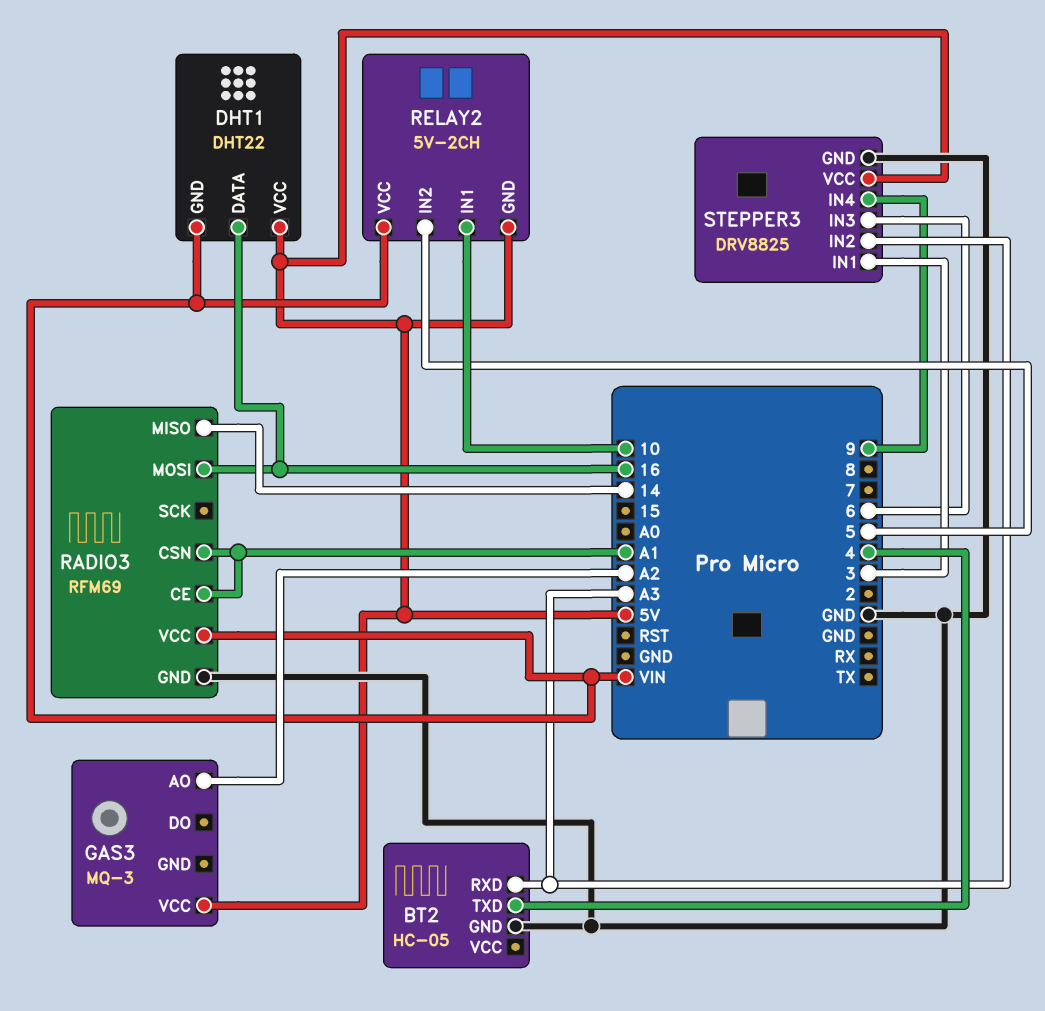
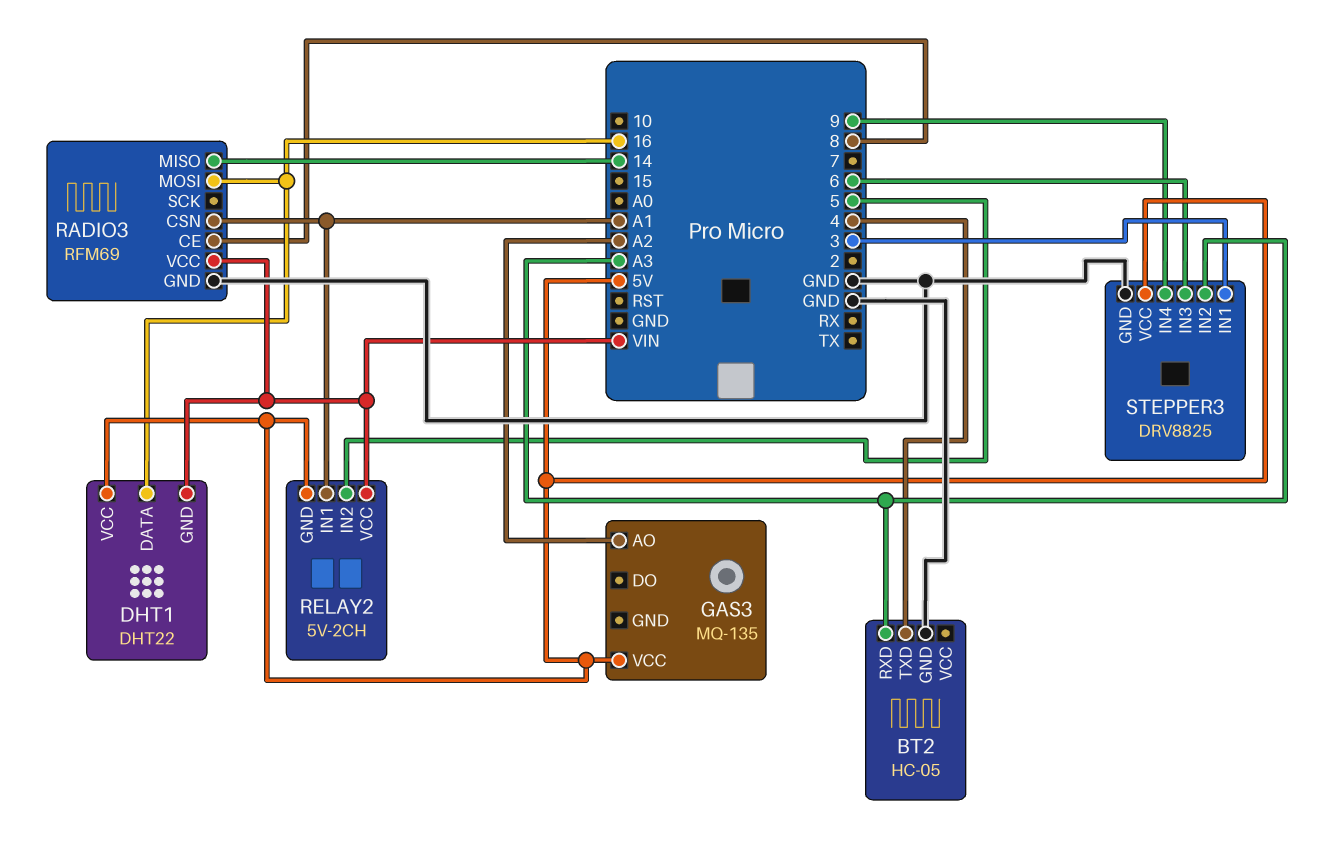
GAS3: MQ-3 -> MQ-135
RADIO3 pin CE: A1 -> 8
RELAY2 pin IN1: 10 -> A1

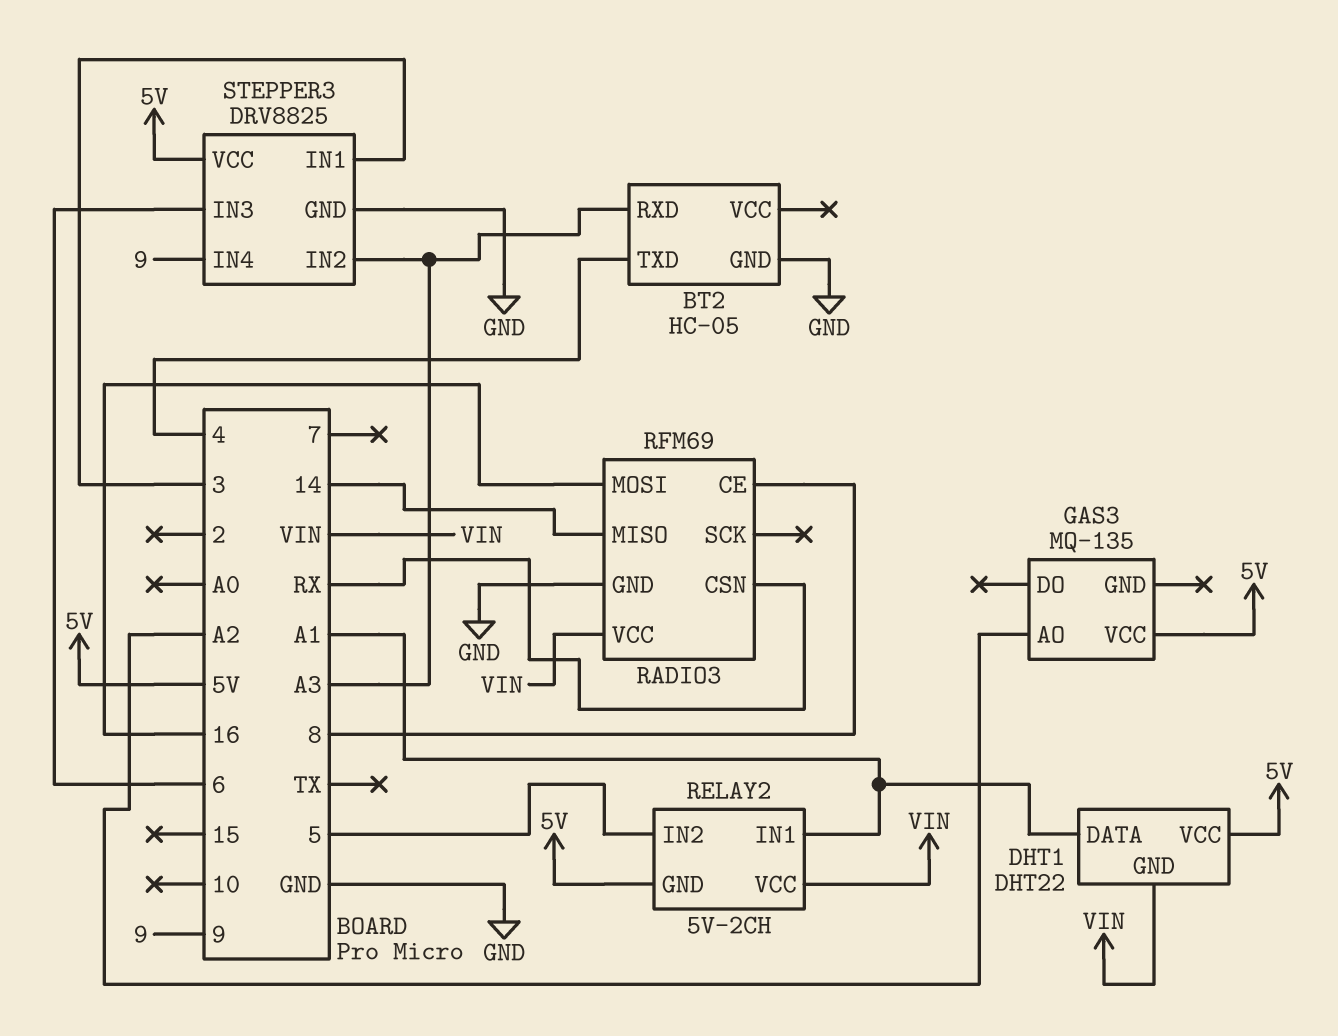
DHT1 pin DATA: 16 -> A1
RADIO3 pin CSN: A1 -> RX

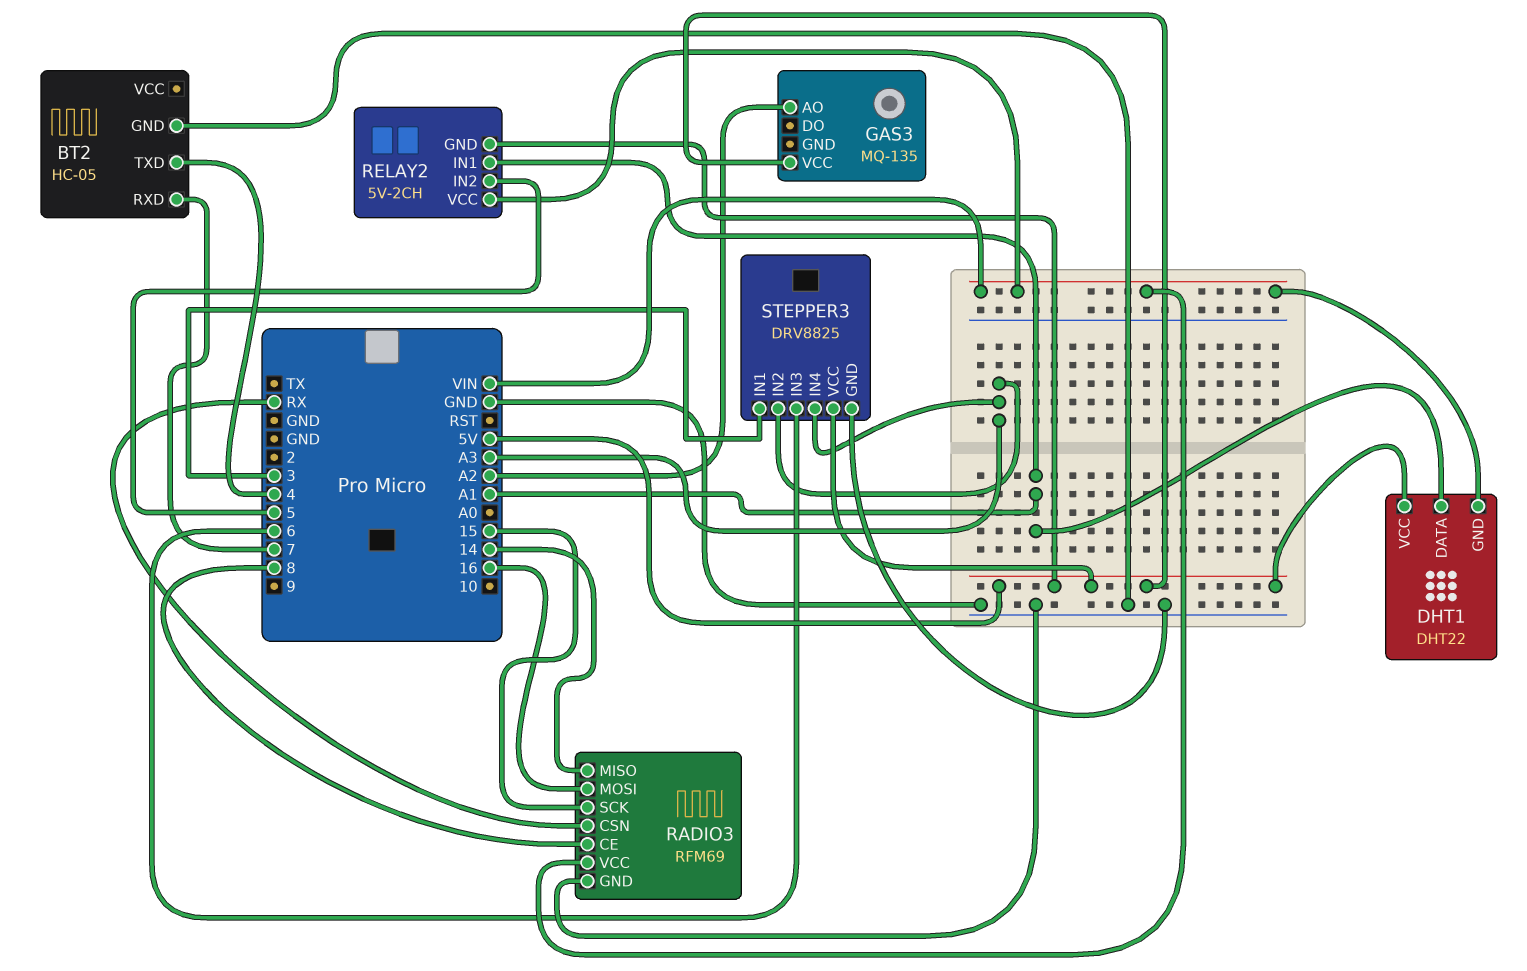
BT2 pin RXD: A3 -> 7
RADIO3 pin SCK: none -> 15
STEPPER3 pin IN4: 9 -> A3

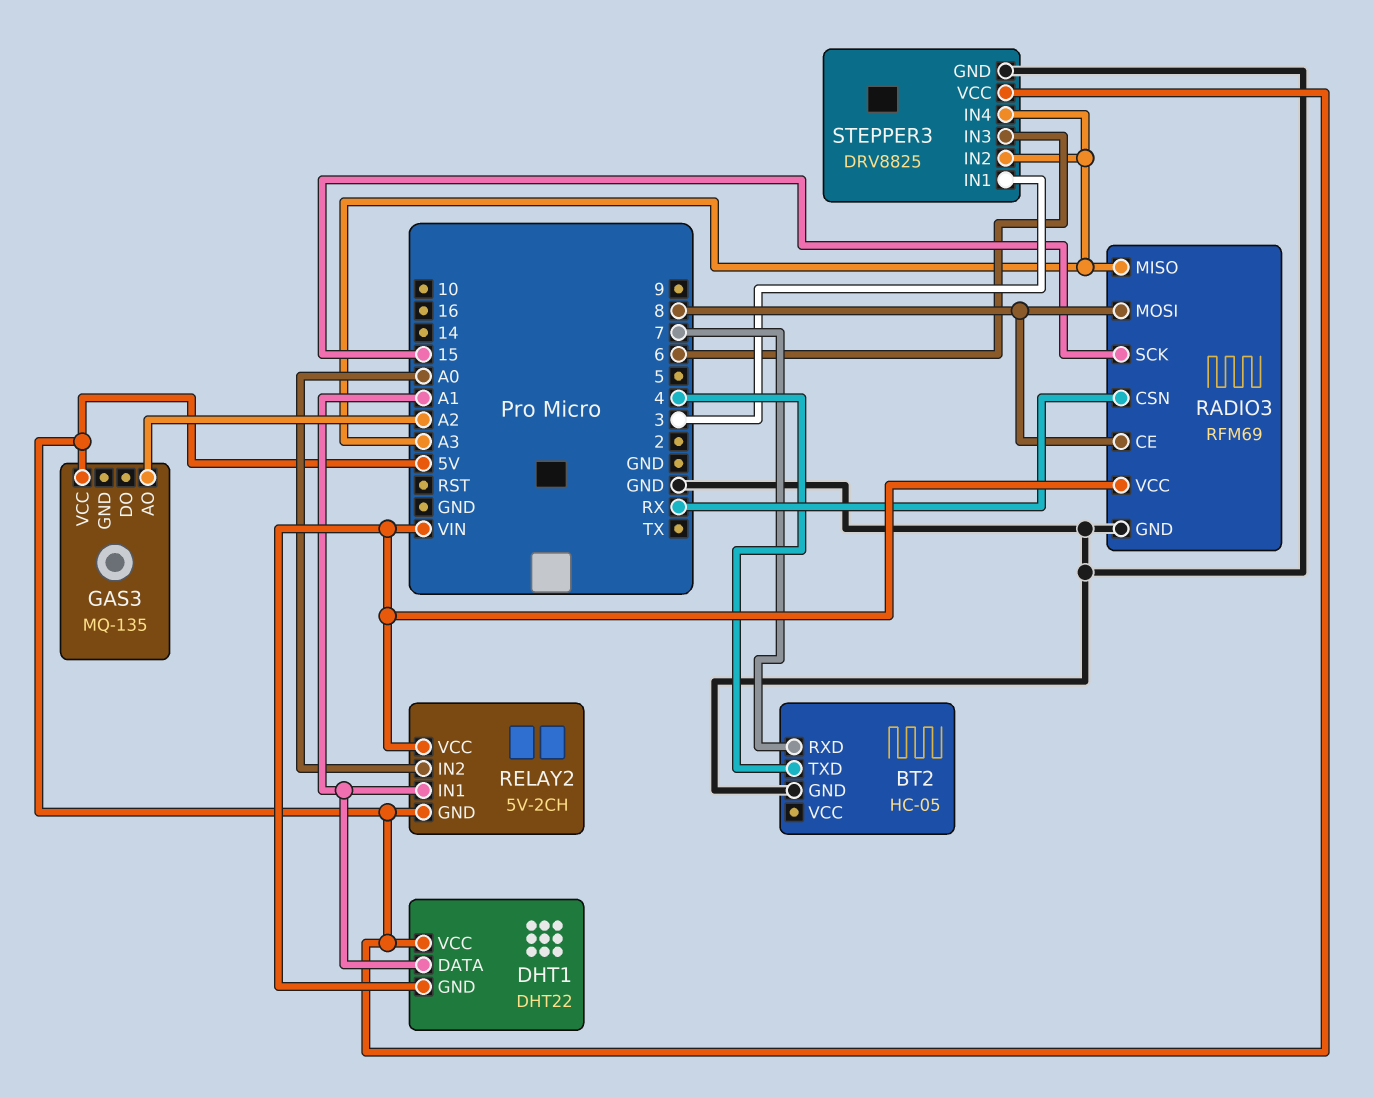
RADIO3 pin MISO: 14 -> A3
RADIO3 pin MOSI: 16 -> 8
RELAY2 pin IN2: 5 -> A0

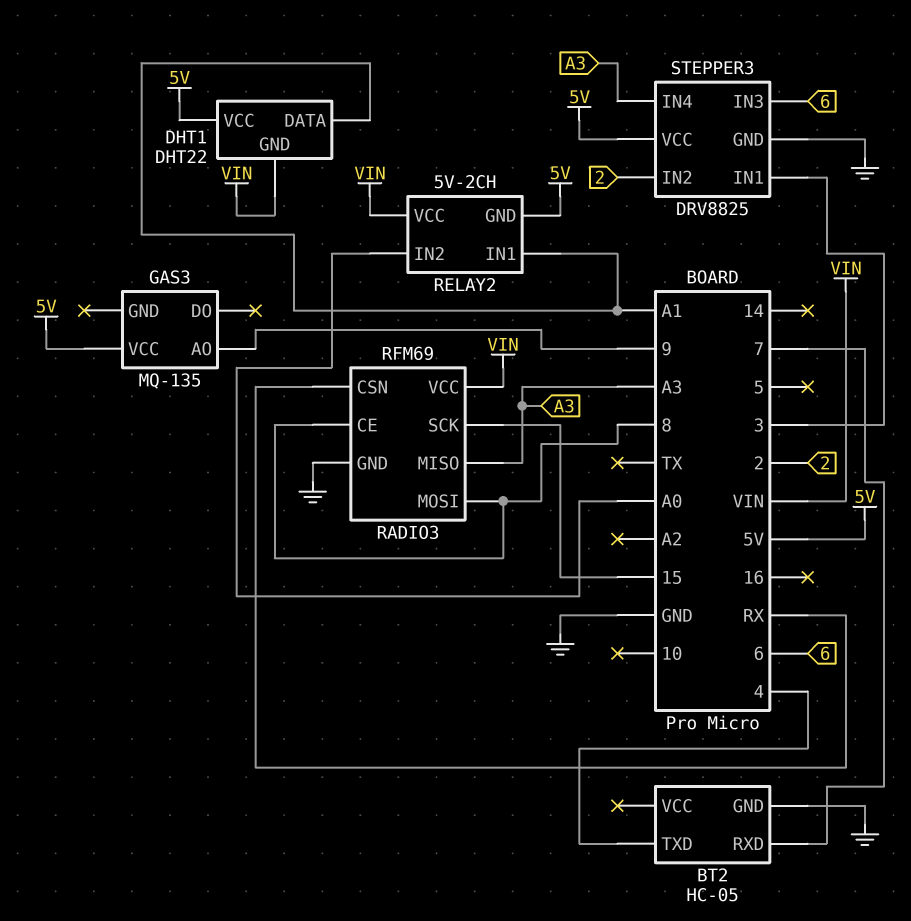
GAS3 pin AO: A2 -> 9
STEPPER3 pin IN2: A3 -> 2

